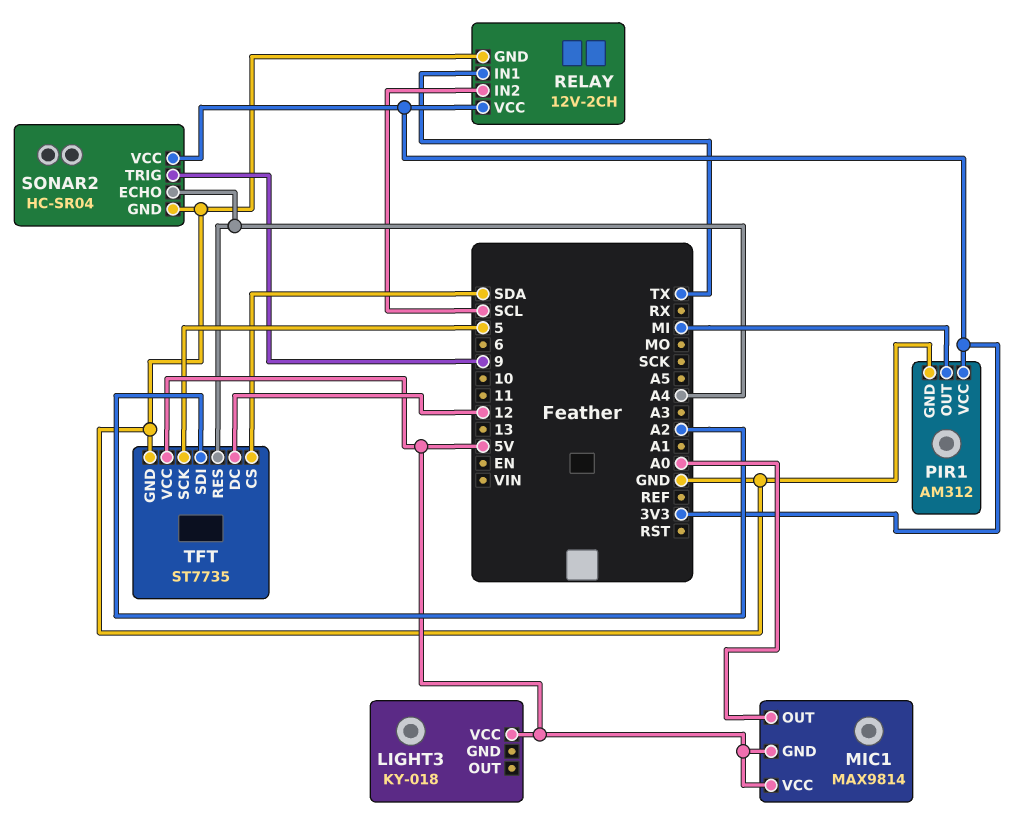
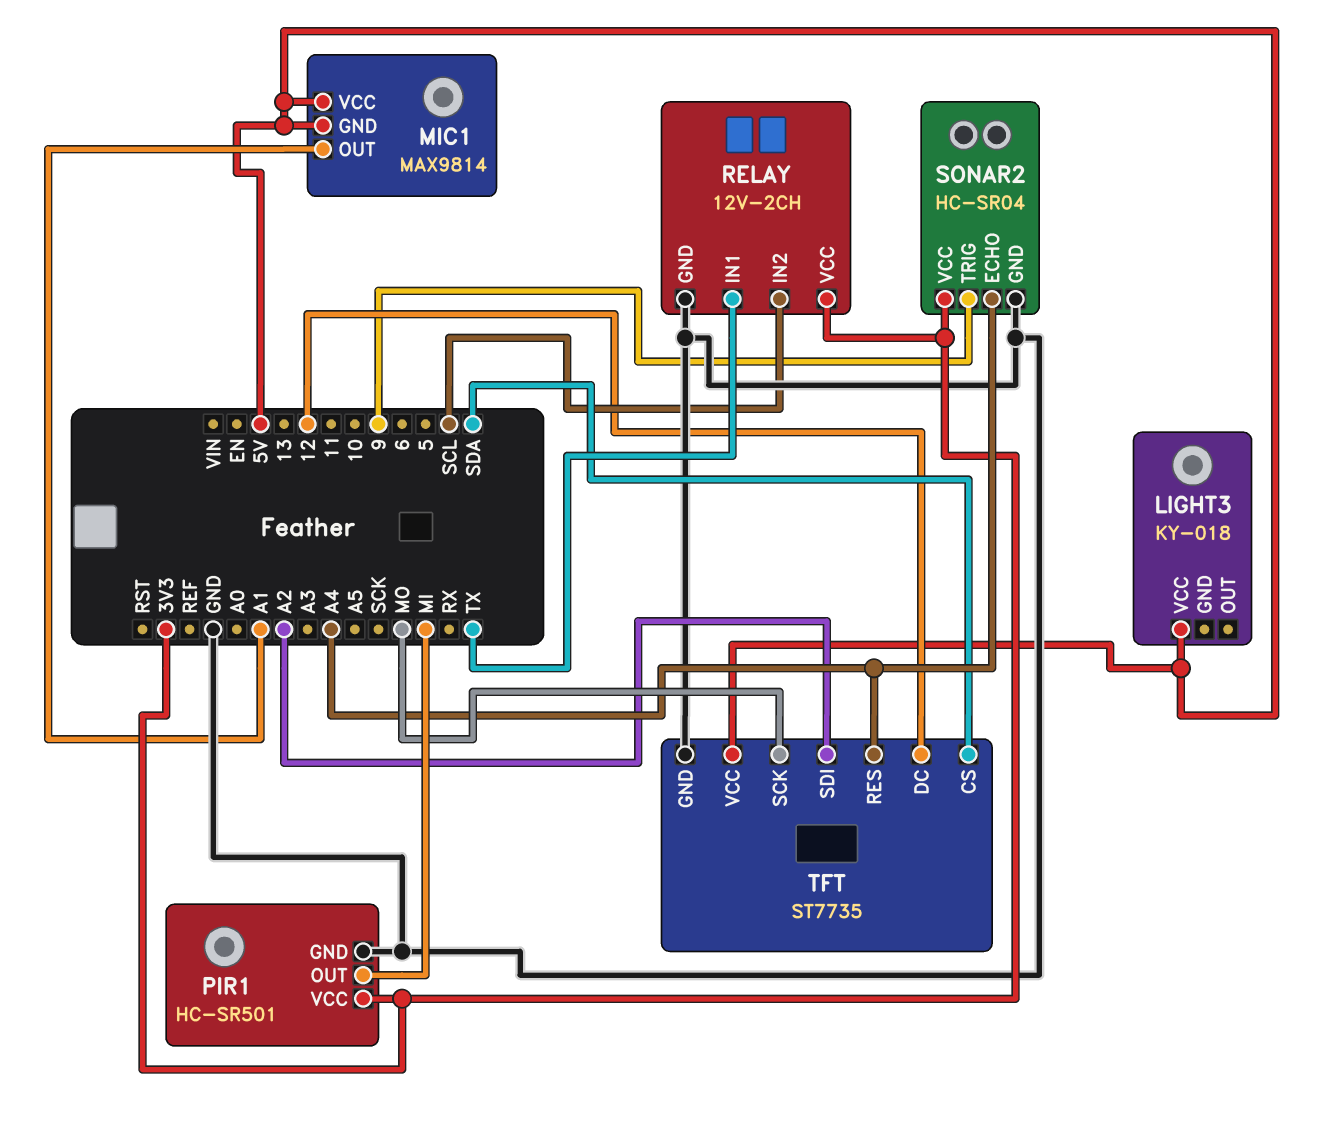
MIC1 pin OUT: A0 -> A1
PIR1: AM312 -> HC-SR501
TFT pin SCK: 5 -> MO

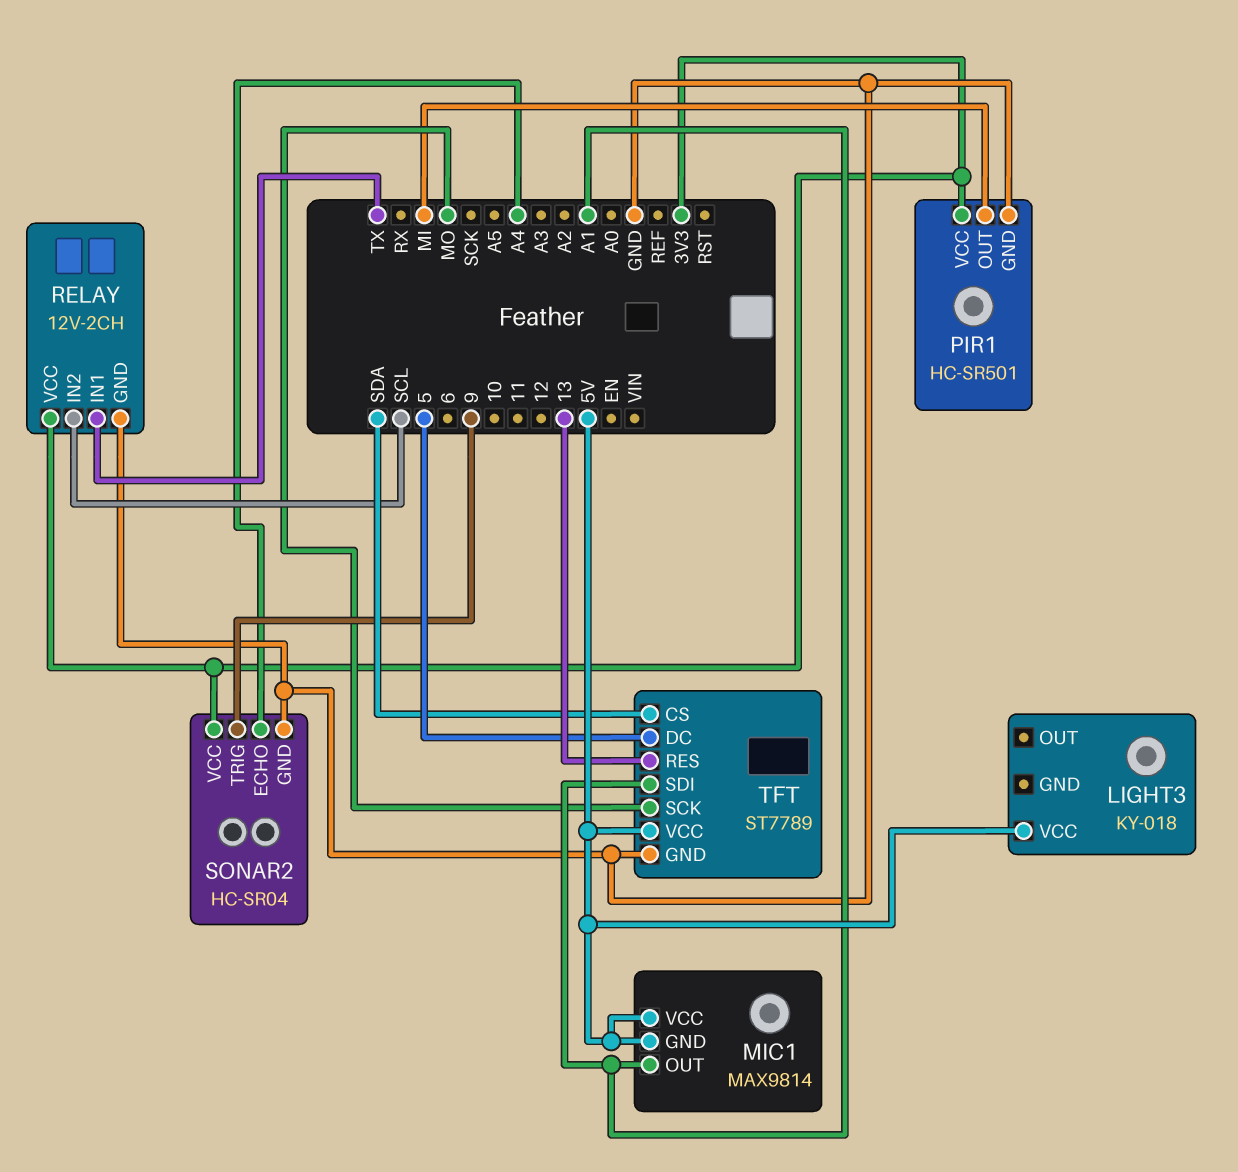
TFT: ST7735 -> ST7789
TFT pin DC: 12 -> 5
TFT pin RES: A4 -> 13
TFT pin SDI: A2 -> A1

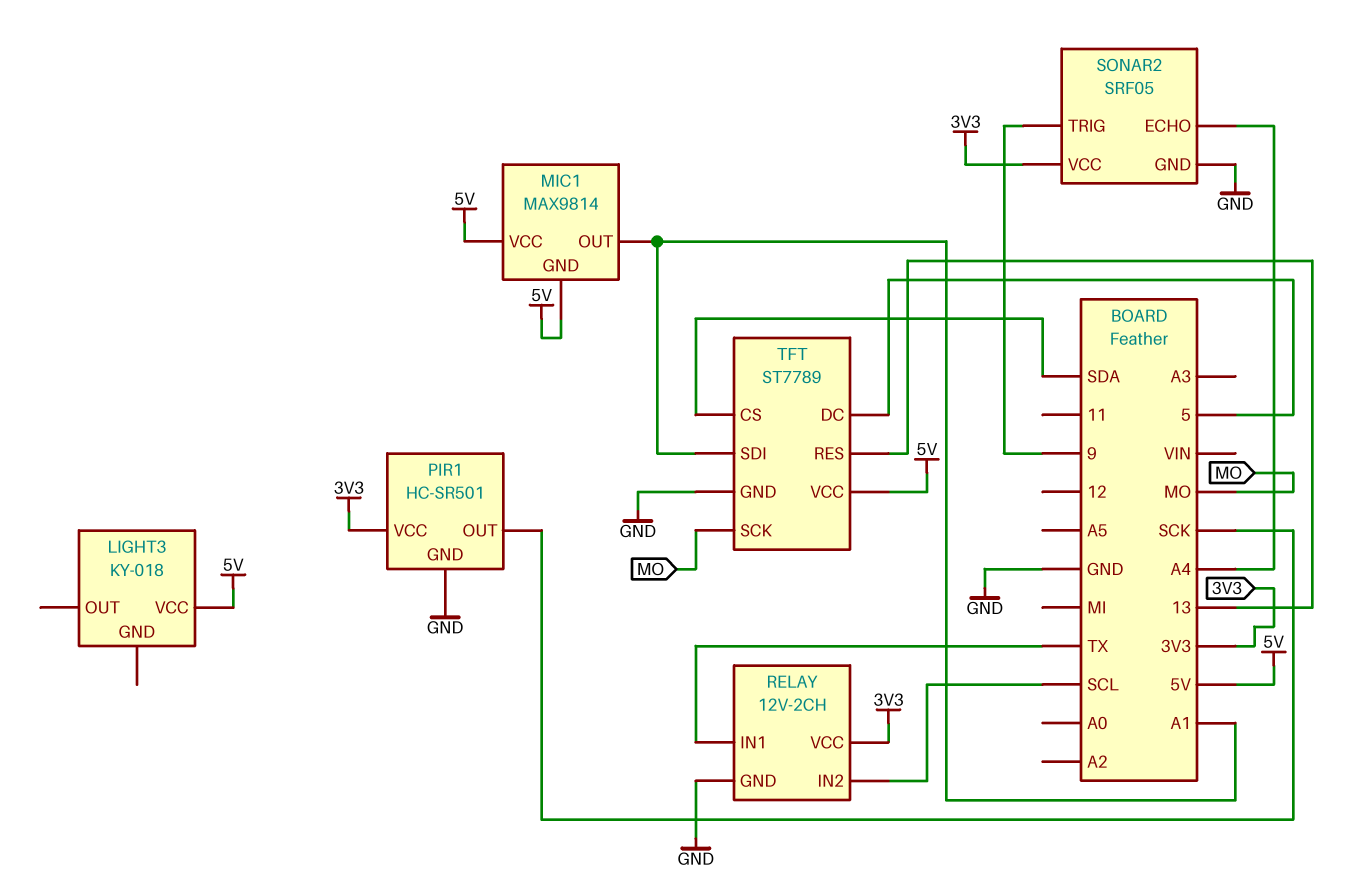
PIR1 pin OUT: MI -> SCK
SONAR2: HC-SR04 -> SRF05

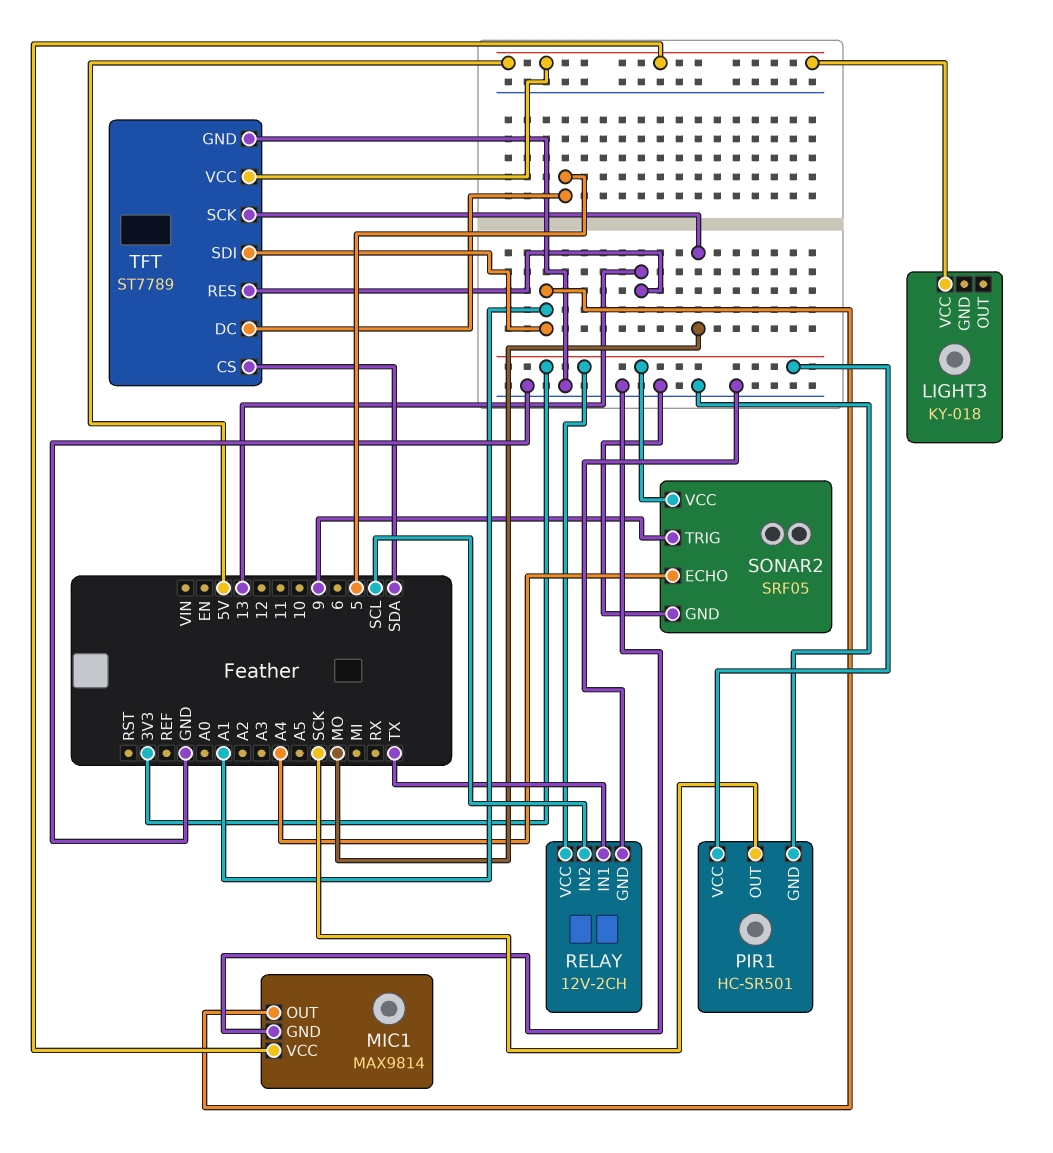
MIC1 pin GND: 5V -> GND

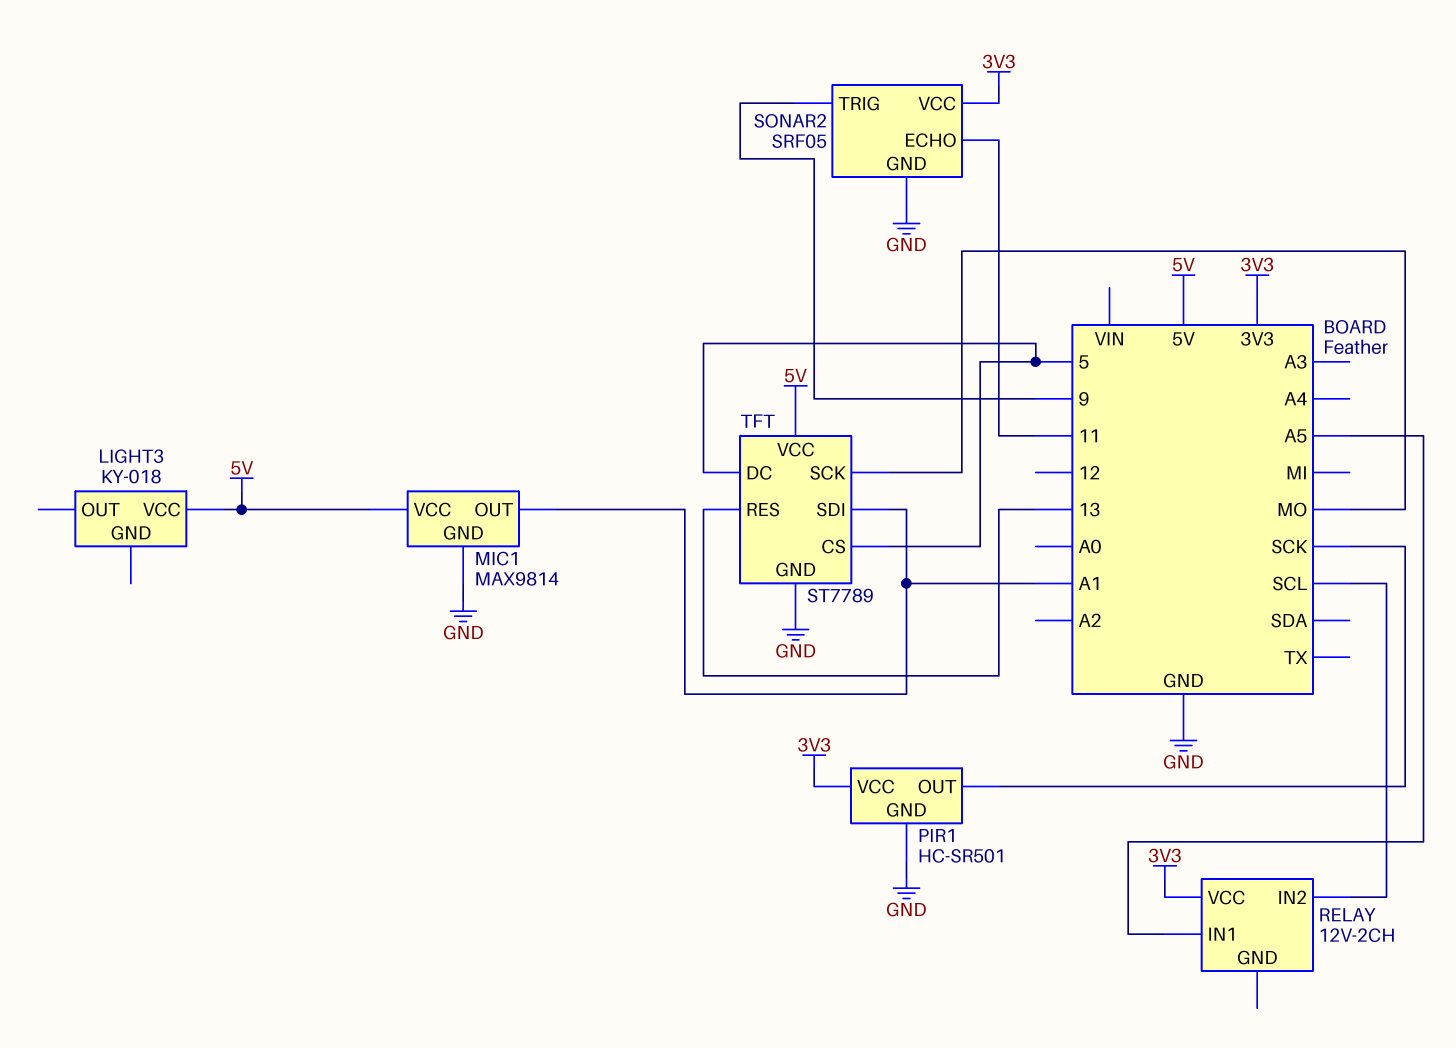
RELAY pin GND: GND -> none
RELAY pin IN1: TX -> A5
SONAR2 pin ECHO: A4 -> 11
TFT pin CS: SDA -> 5

